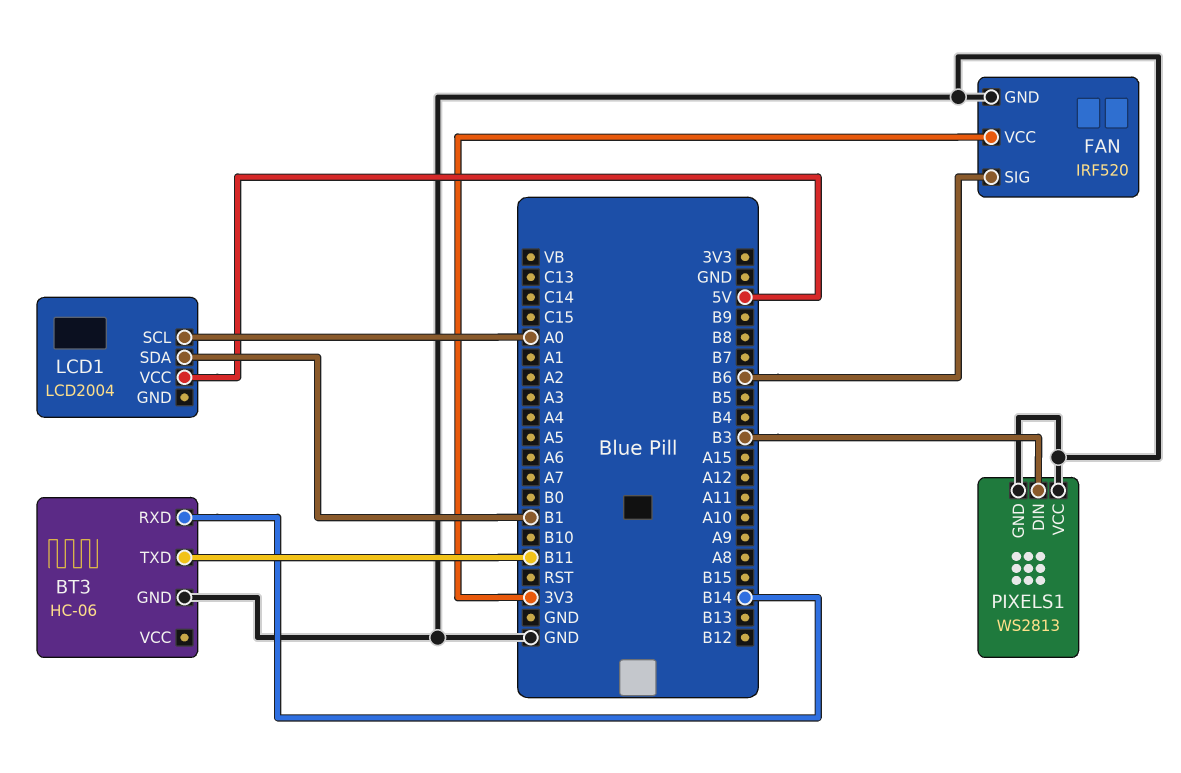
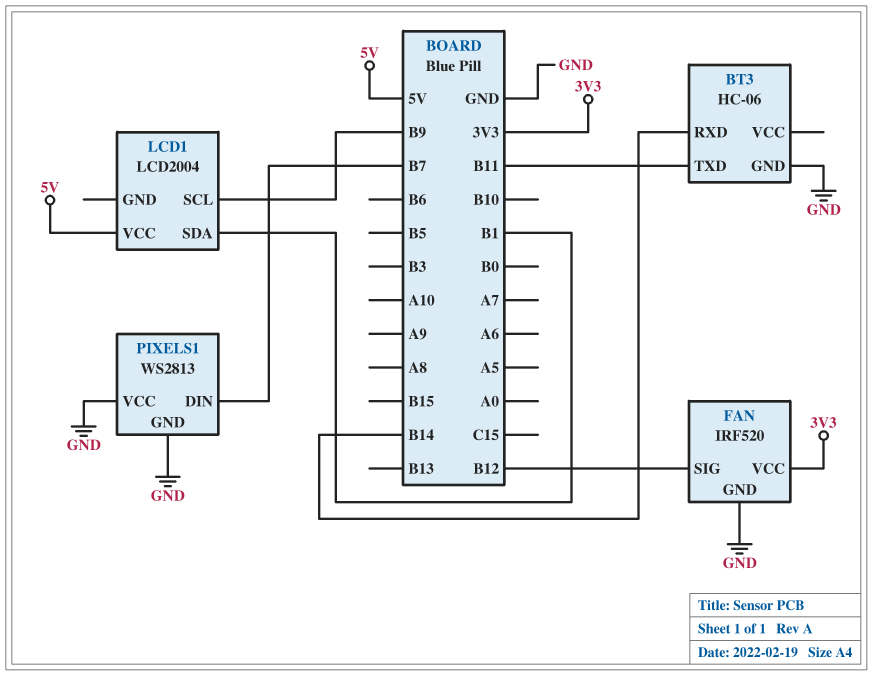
FAN pin SIG: B6 -> B12
LCD1 pin SCL: A0 -> B9
PIXELS1 pin DIN: B3 -> B7

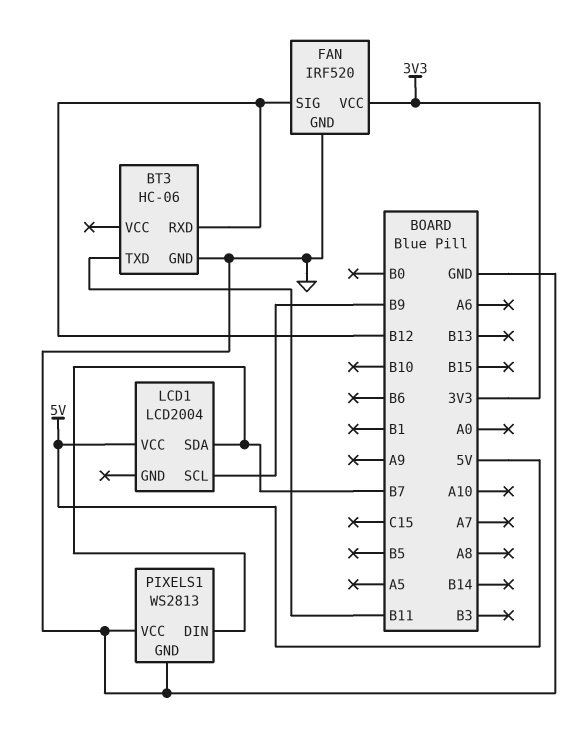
BT3 pin RXD: B14 -> B12
LCD1 pin SDA: B1 -> B7

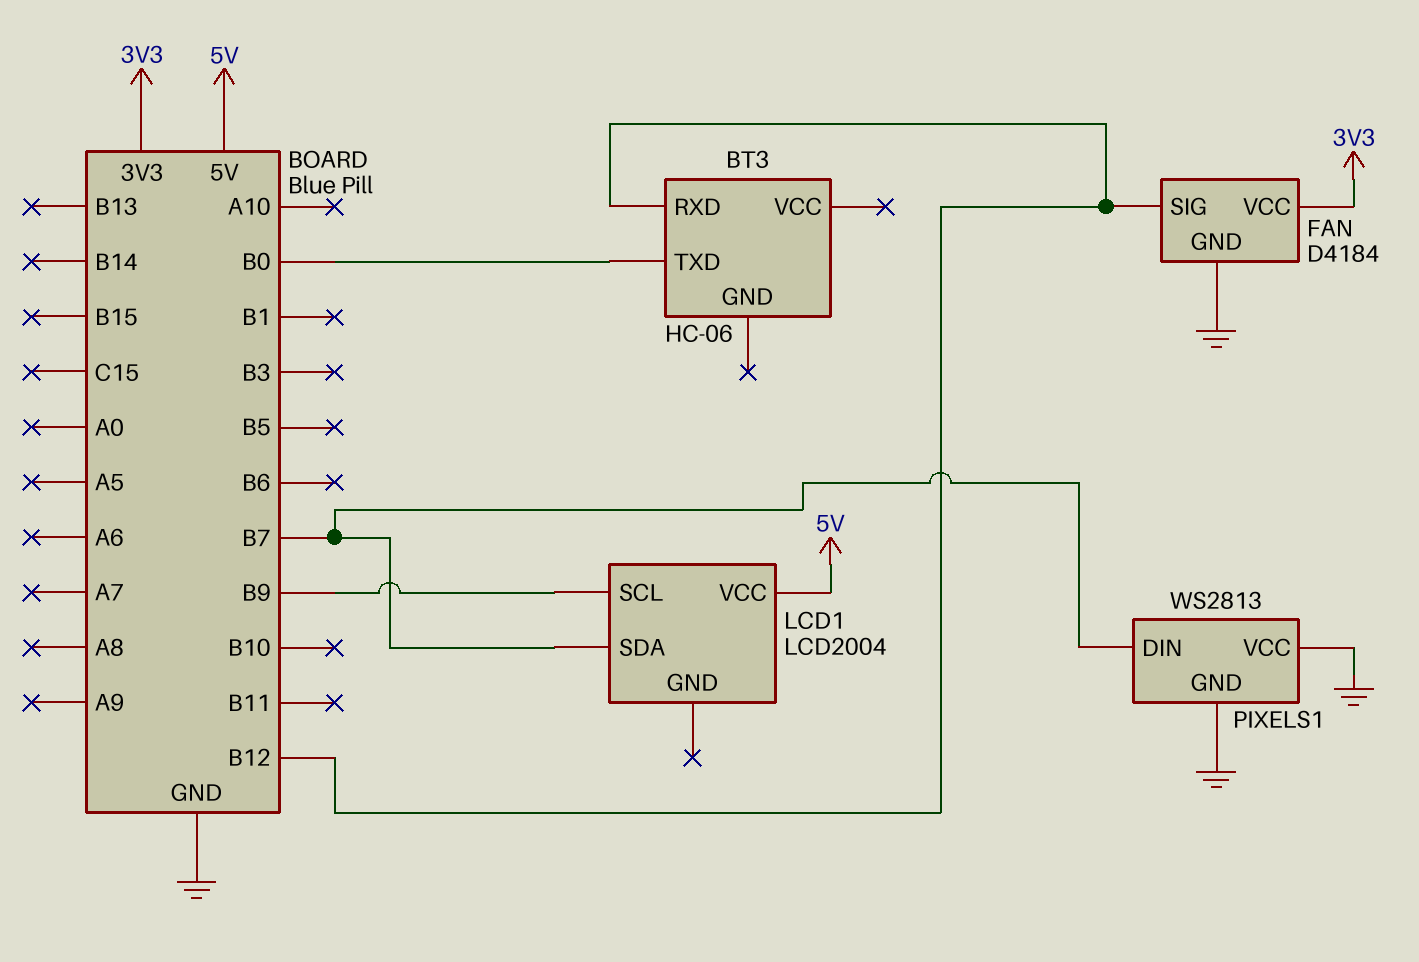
BT3 pin GND: GND -> none
BT3 pin TXD: B11 -> B0
FAN: IRF520 -> D4184

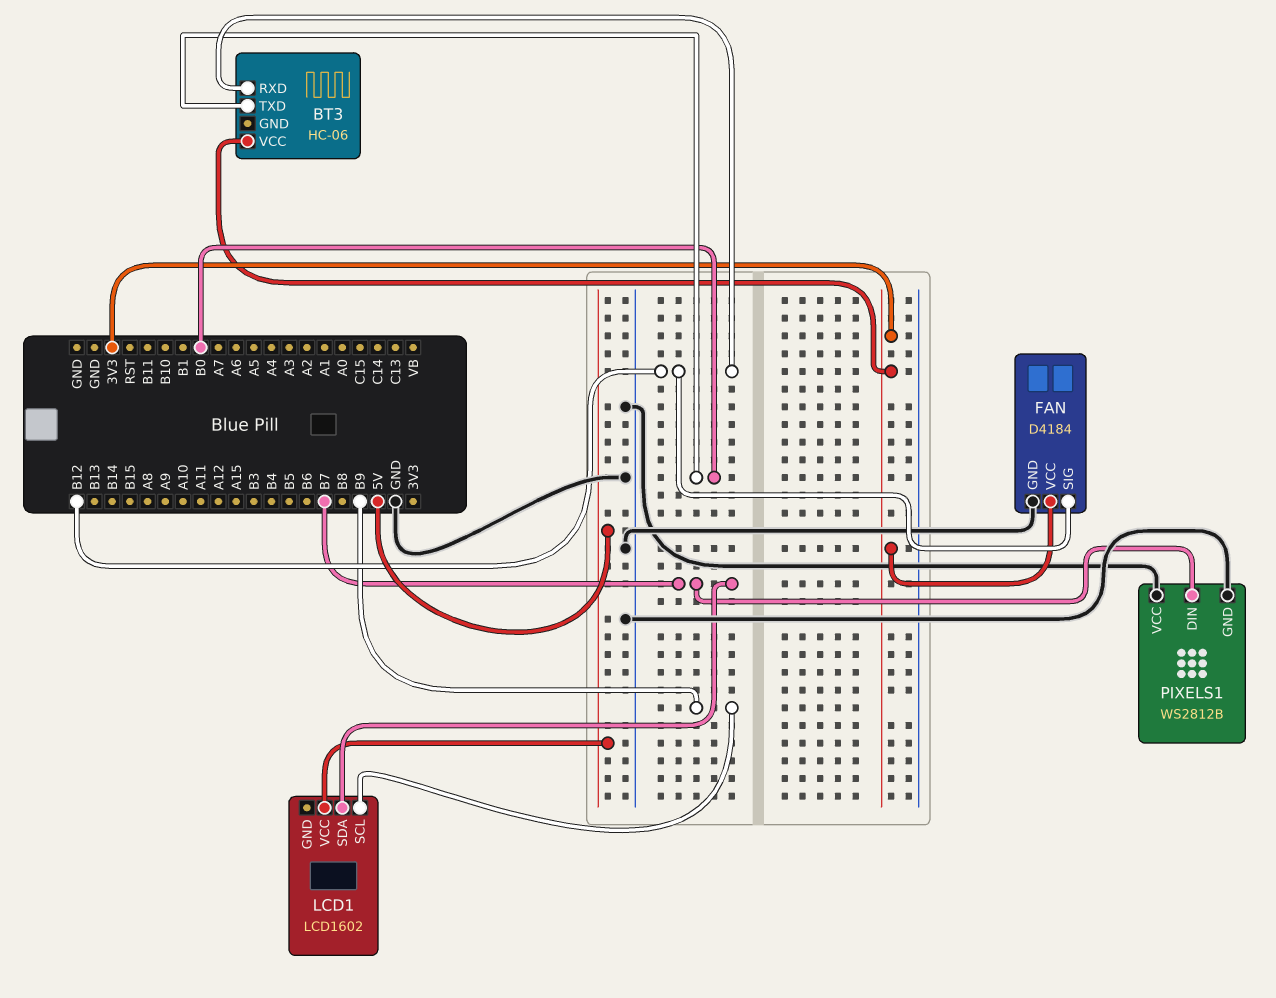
BT3 pin VCC: none -> 3V3
LCD1: LCD2004 -> LCD1602
PIXELS1: WS2813 -> WS2812B

